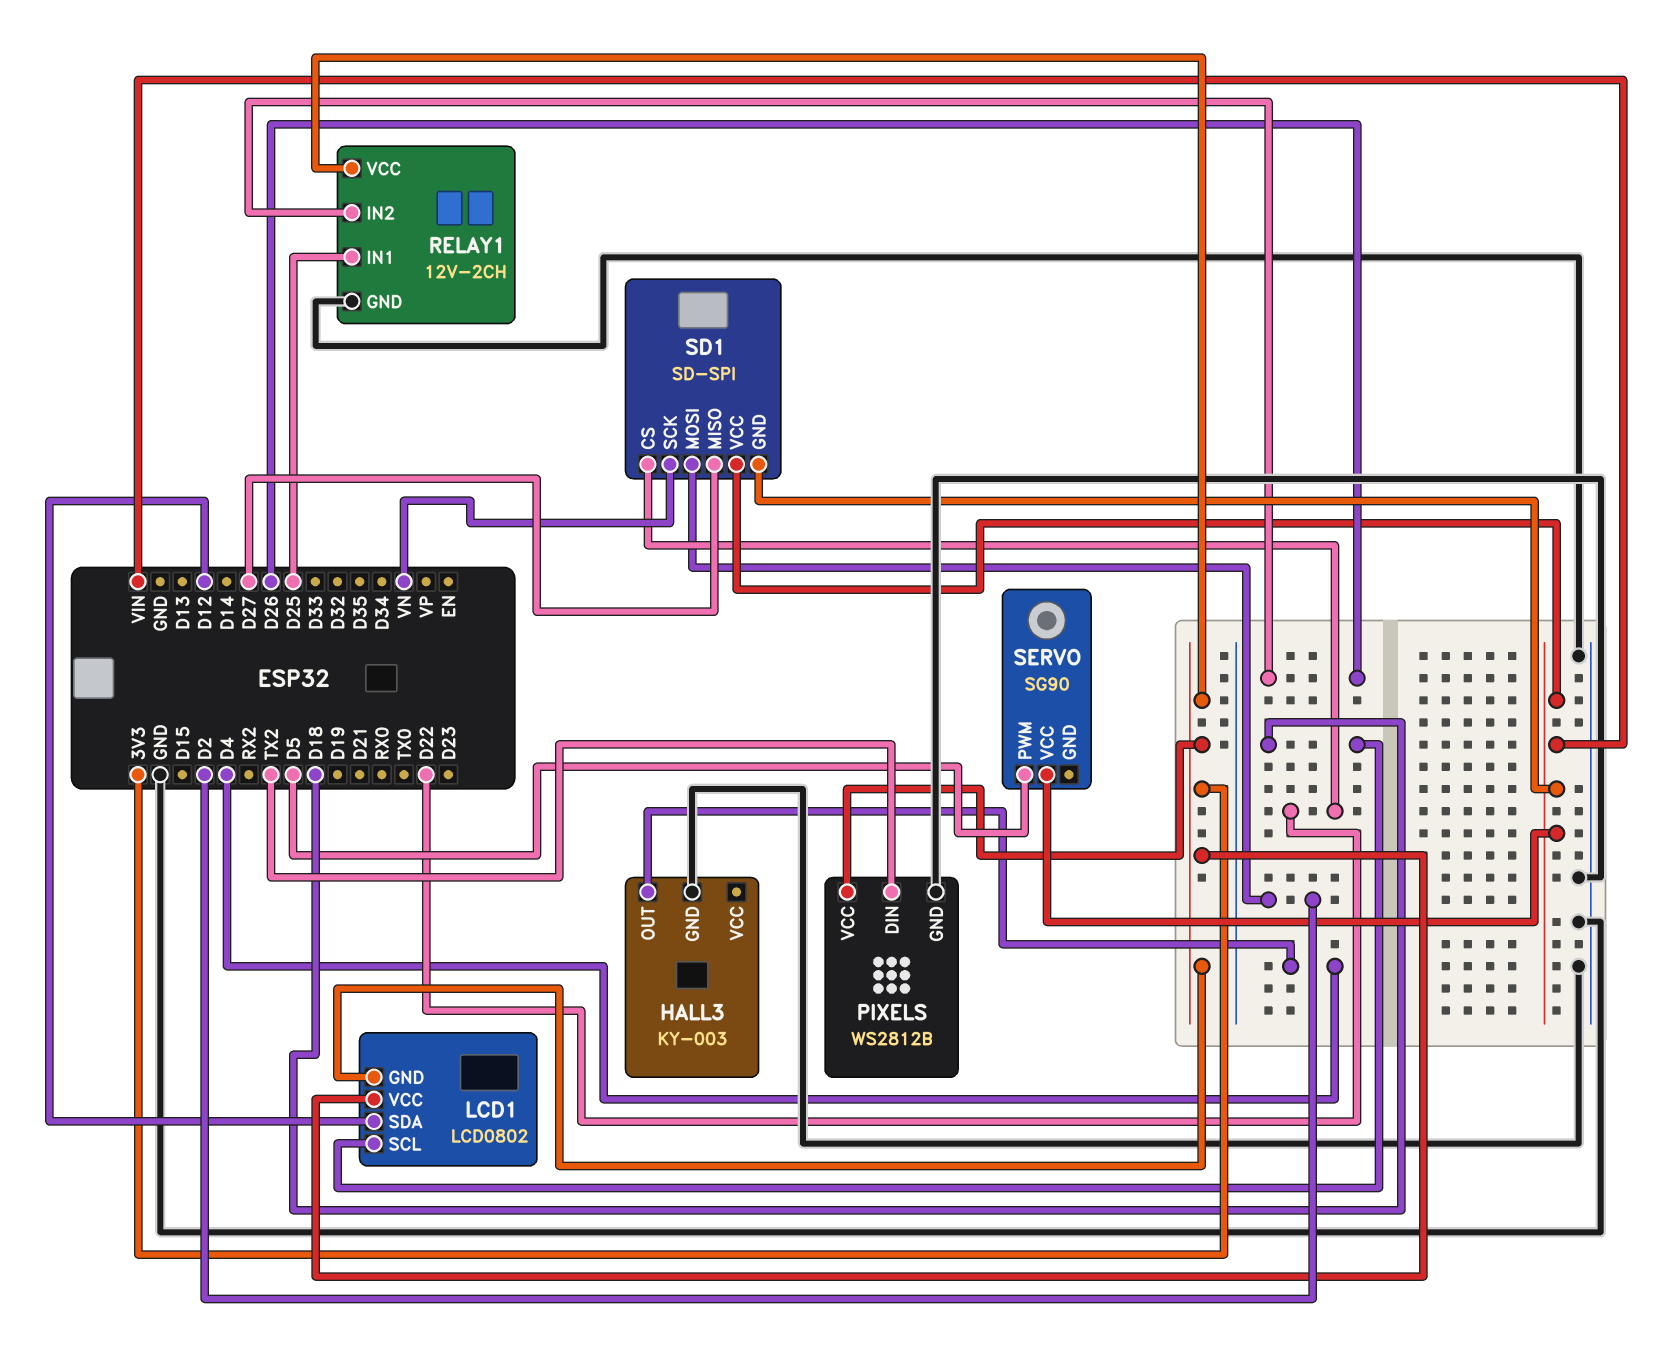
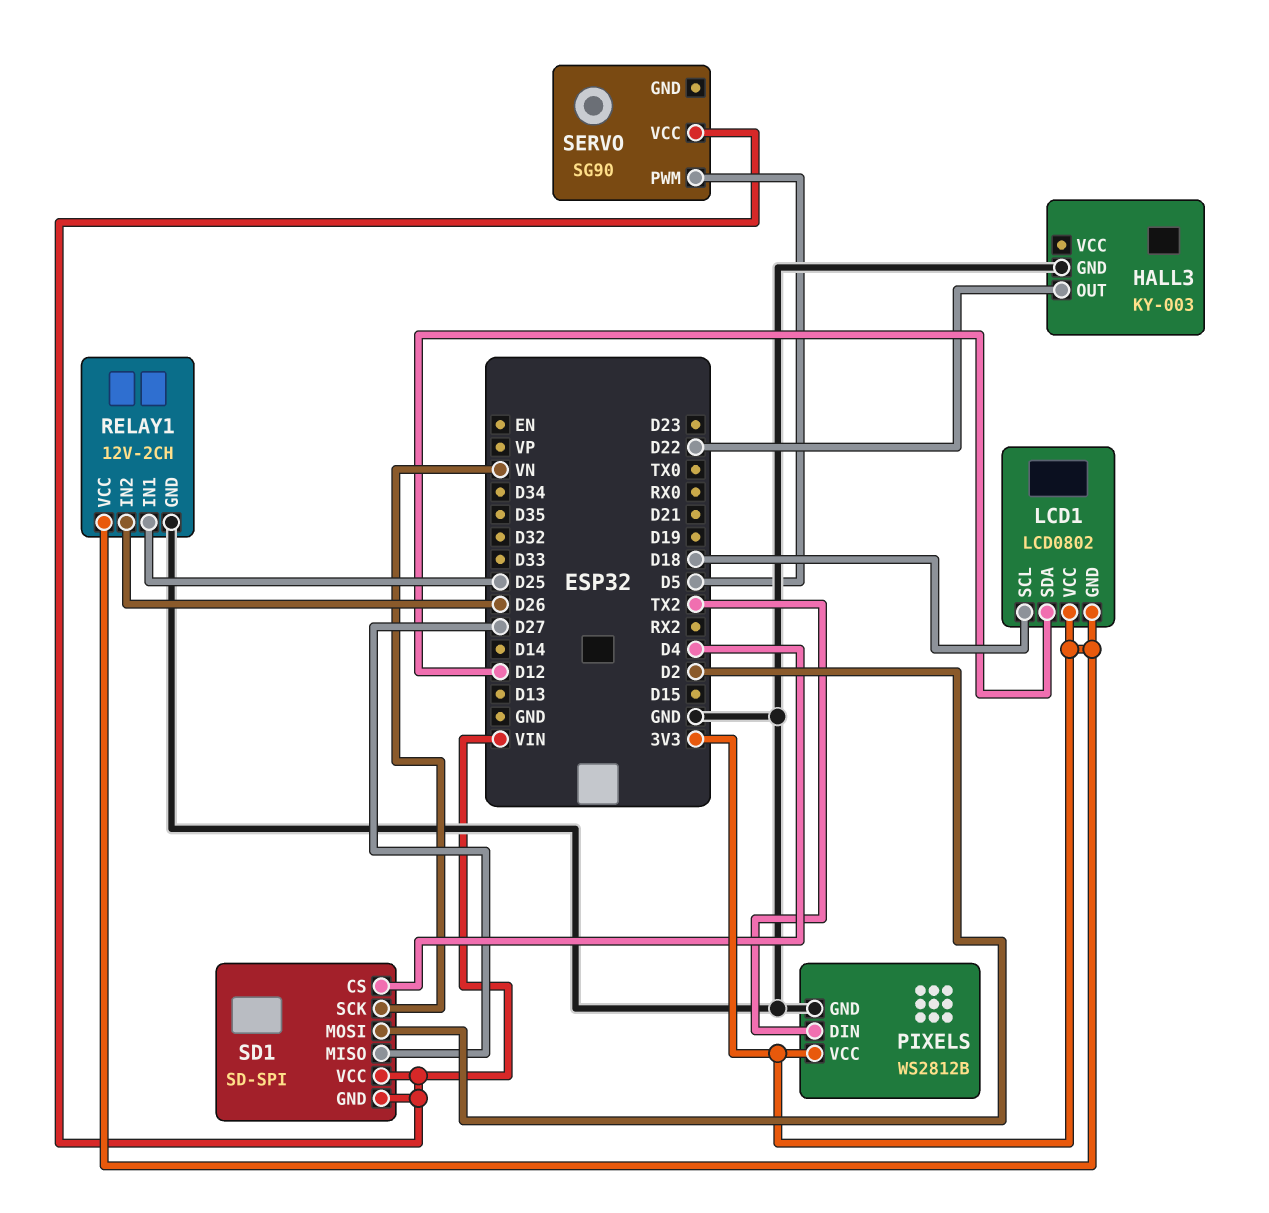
HALL3 pin OUT: D4 -> D22
SD1 pin CS: D22 -> D4

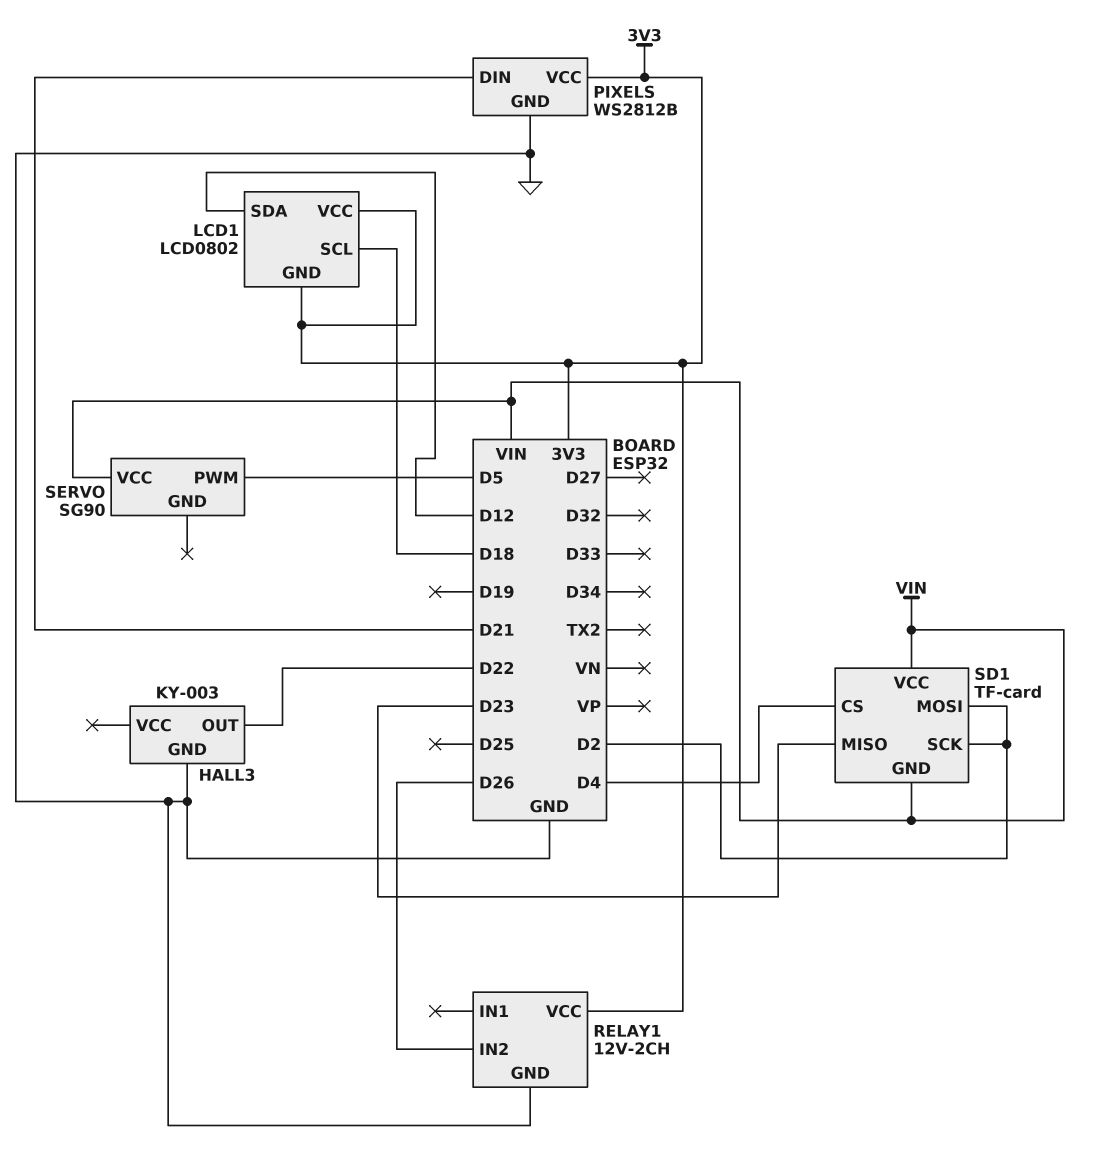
PIXELS pin DIN: TX2 -> D21
RELAY1 pin IN1: D25 -> none
SD1: SD-SPI -> TF-card
SD1 pin MISO: D27 -> D23
SD1 pin SCK: VN -> D2

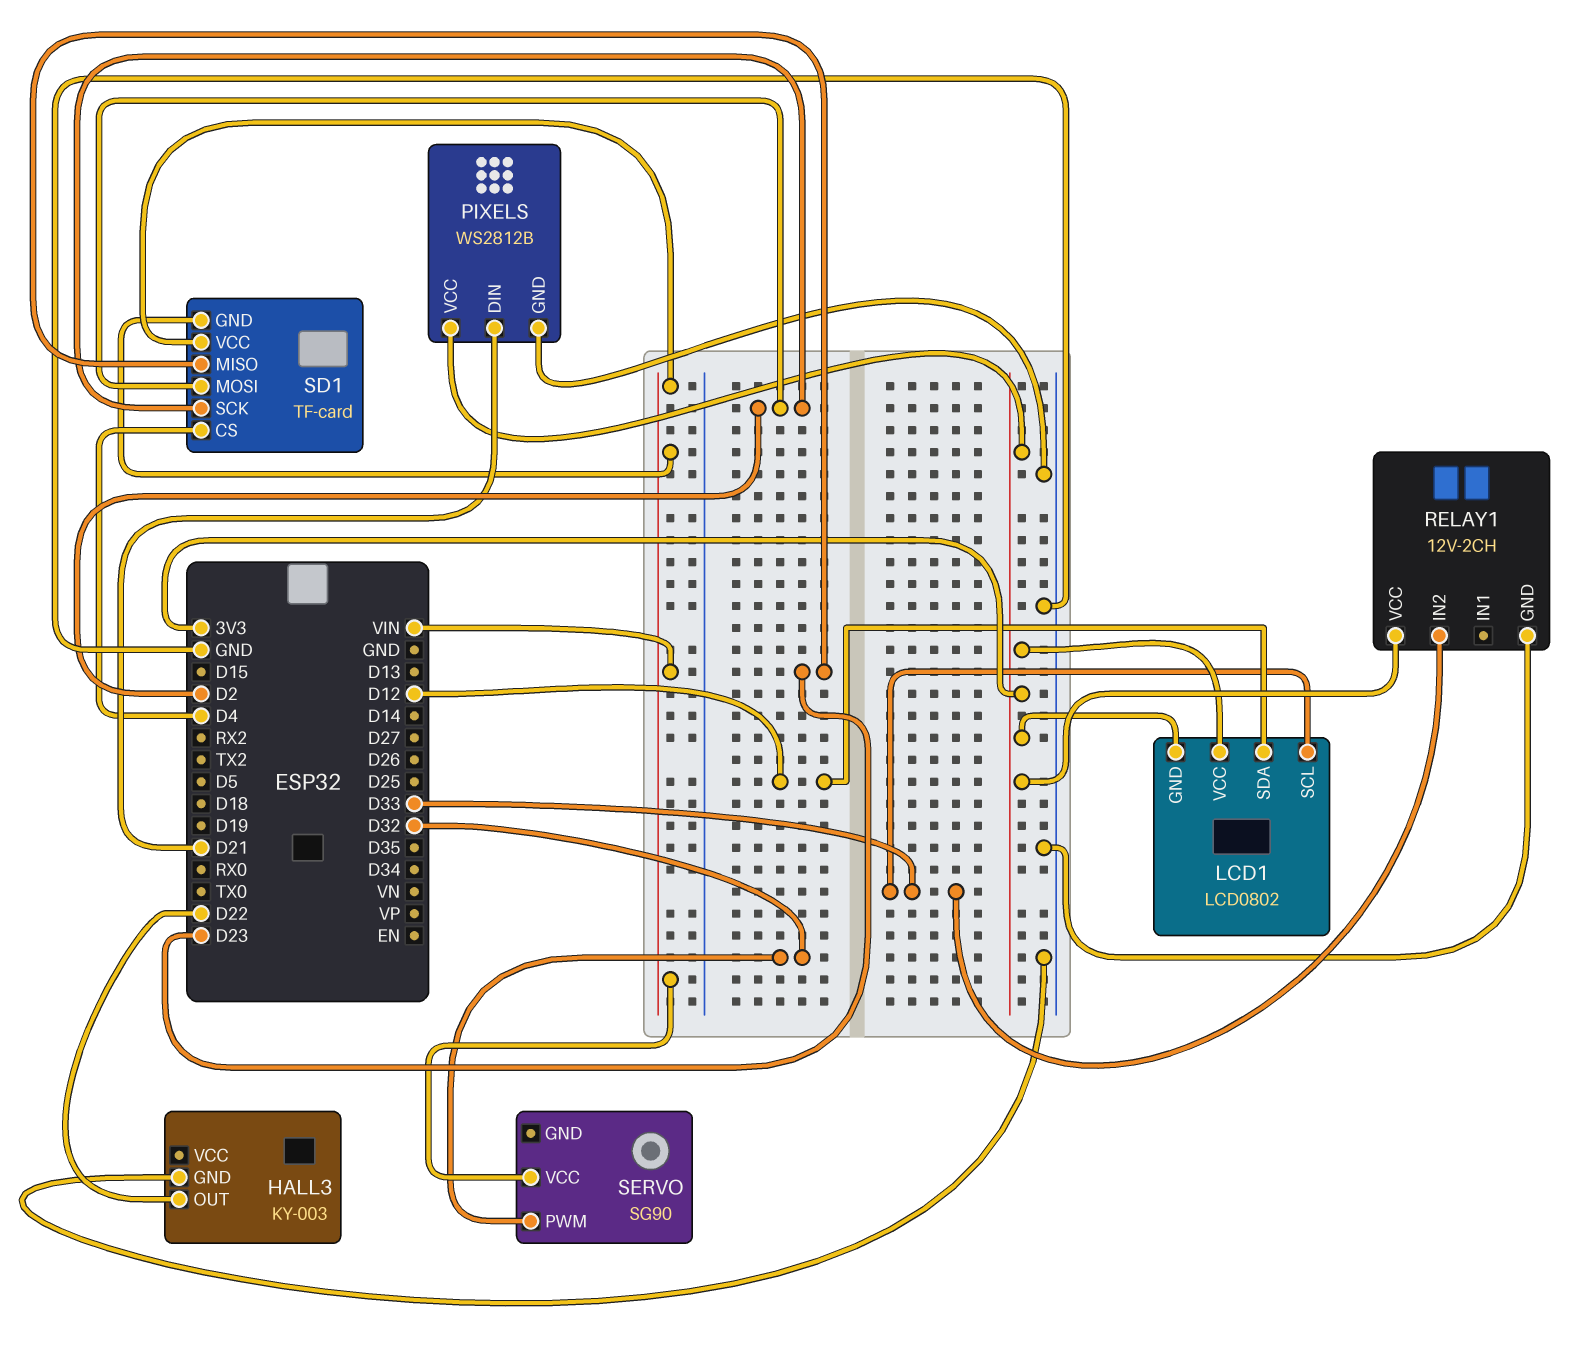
LCD1 pin SCL: D18 -> D33
RELAY1 pin IN2: D26 -> D33
SERVO pin PWM: D5 -> D32

